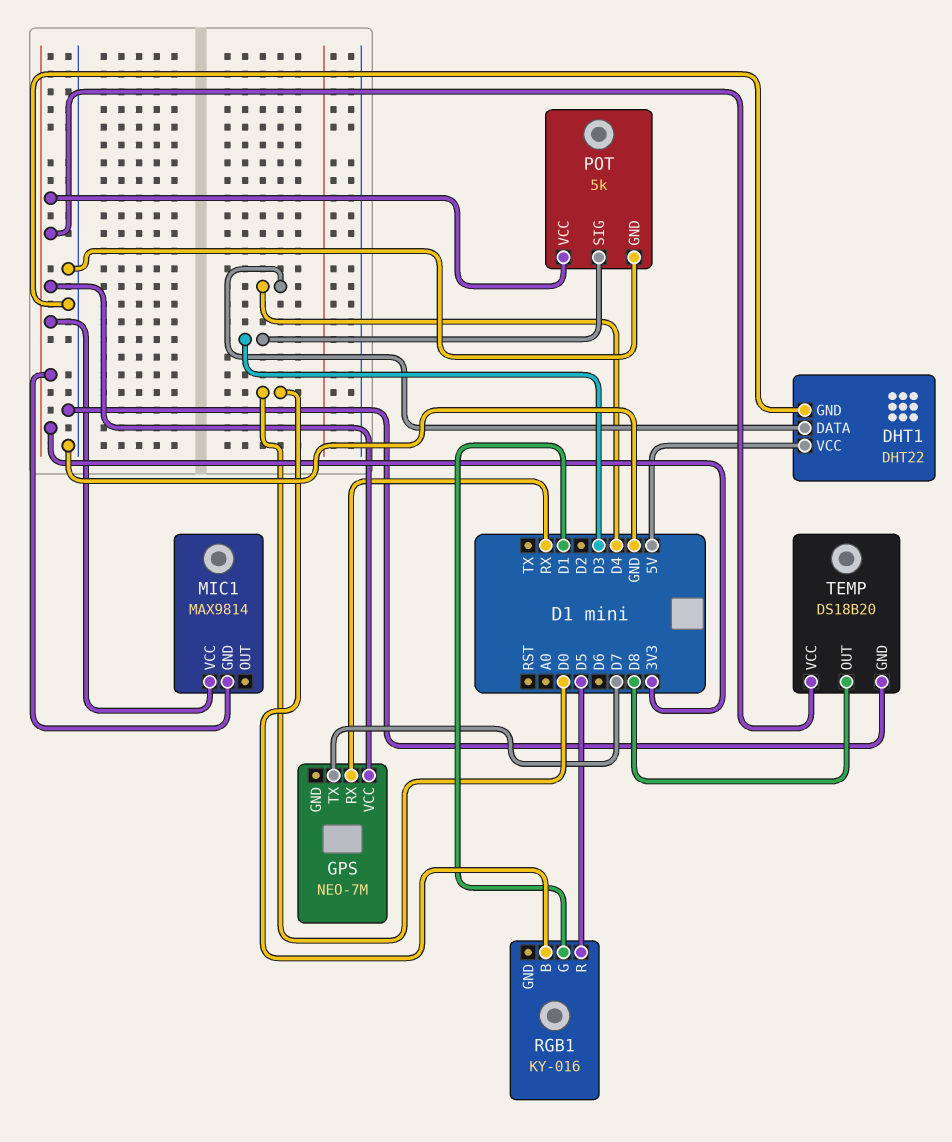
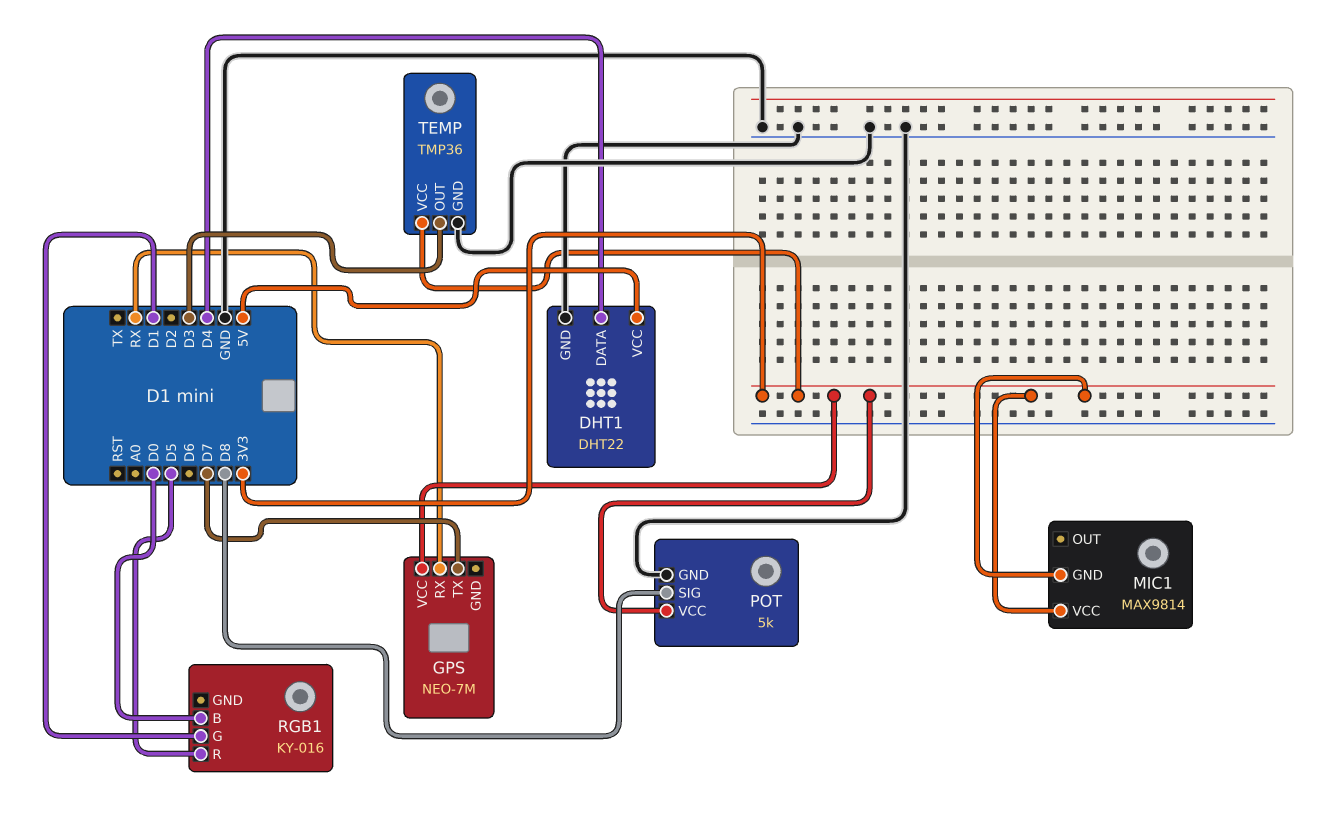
POT pin SIG: D3 -> D8
TEMP: DS18B20 -> TMP36
TEMP pin OUT: D8 -> D3

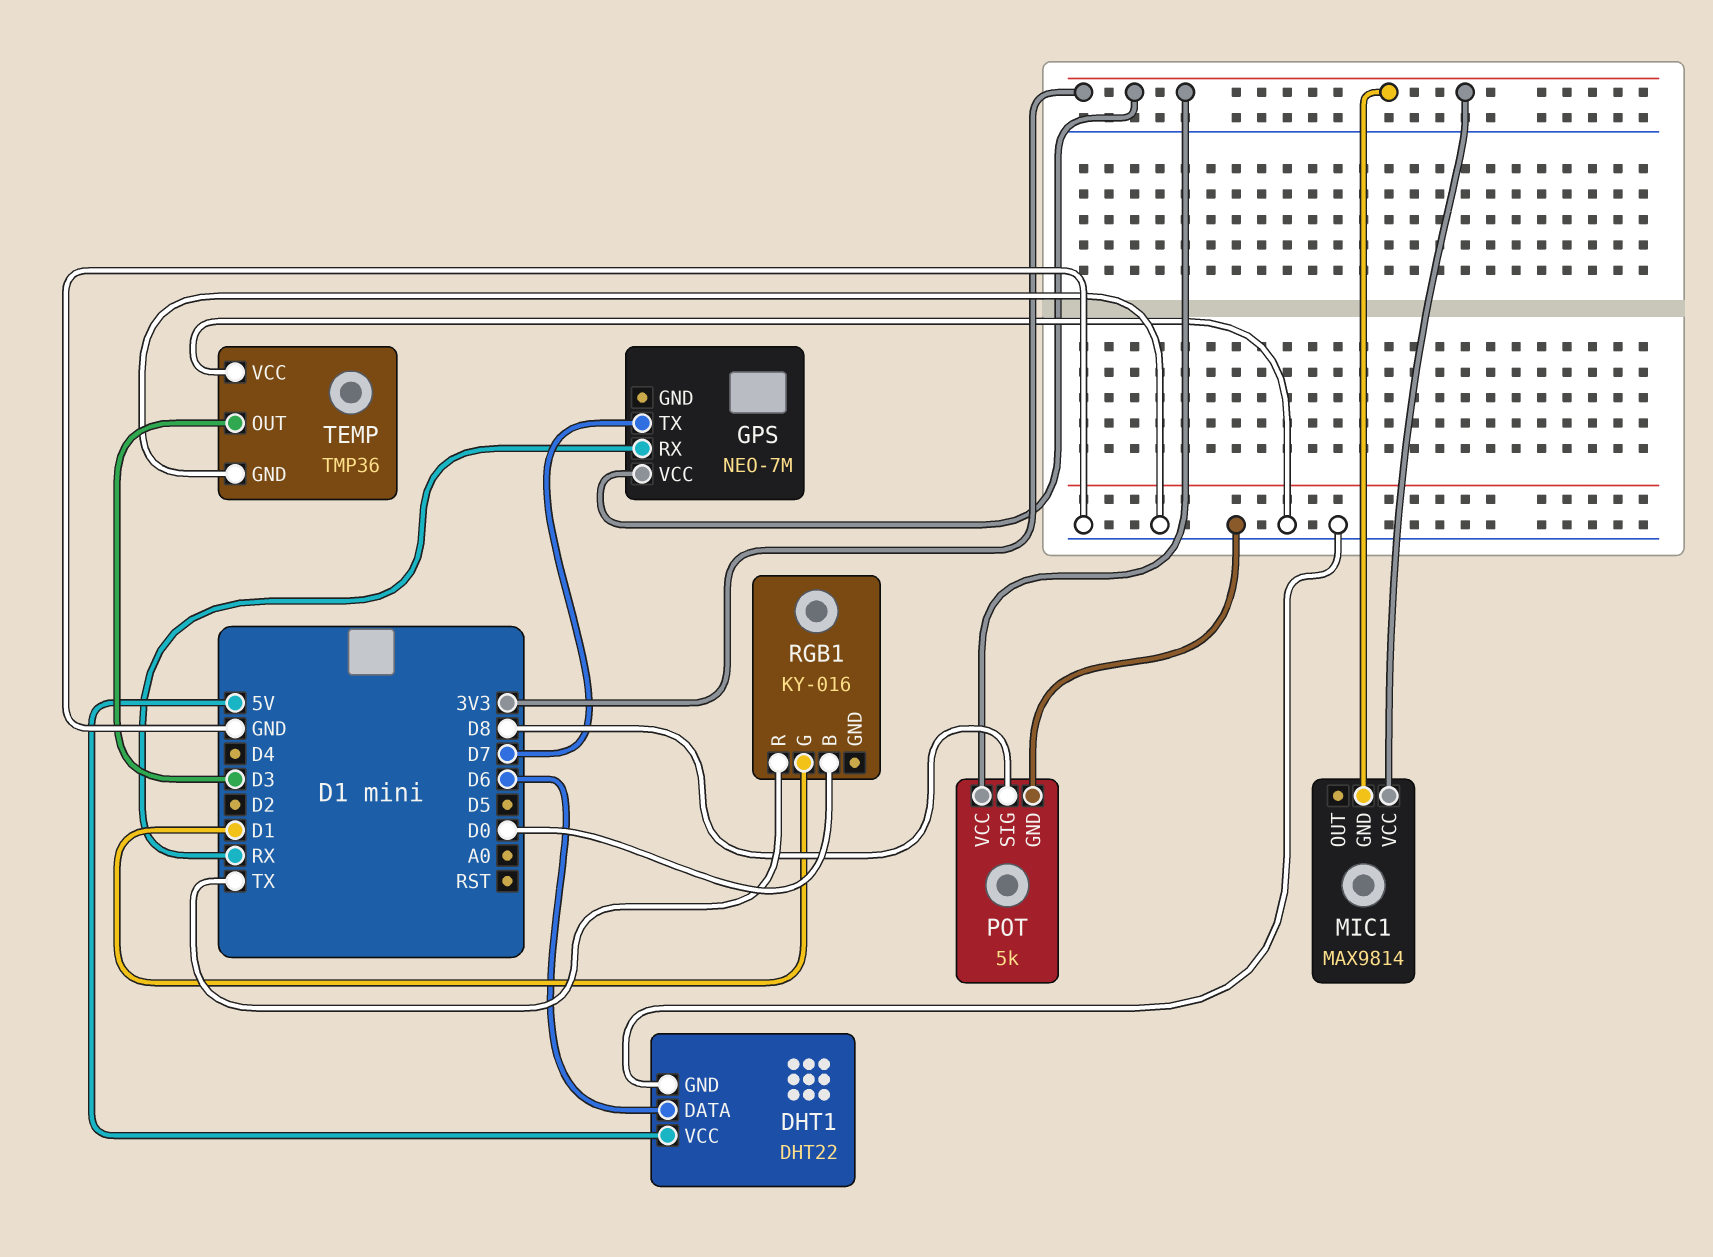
DHT1 pin DATA: D4 -> D6
RGB1 pin R: D5 -> TX
TEMP pin VCC: 3V3 -> GND

